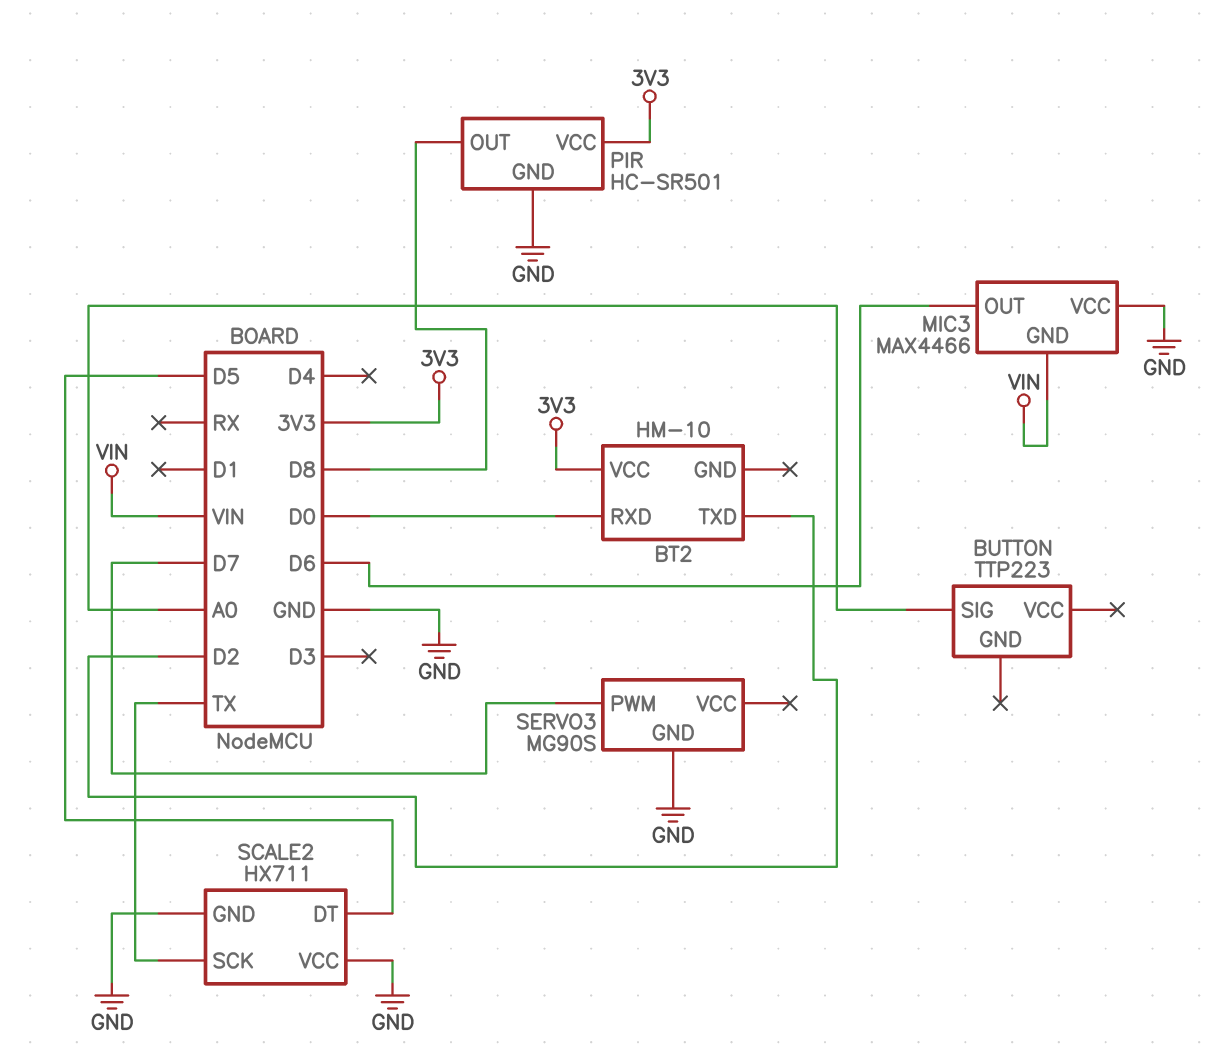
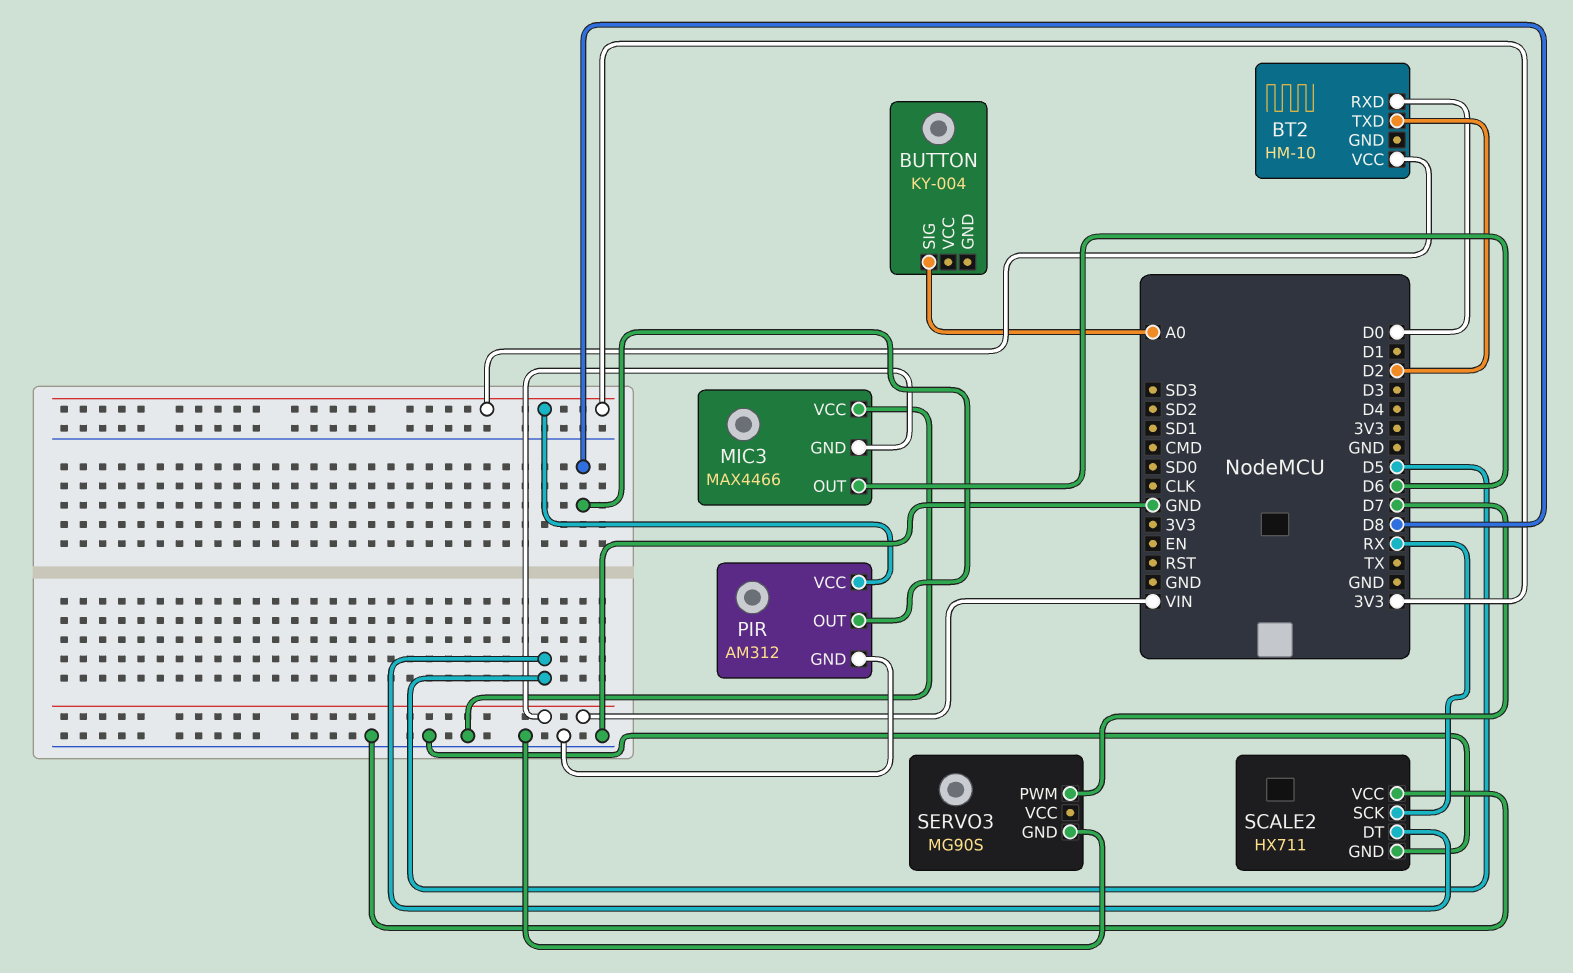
BUTTON: TTP223 -> KY-004
PIR: HC-SR501 -> AM312
SCALE2 pin SCK: TX -> RX

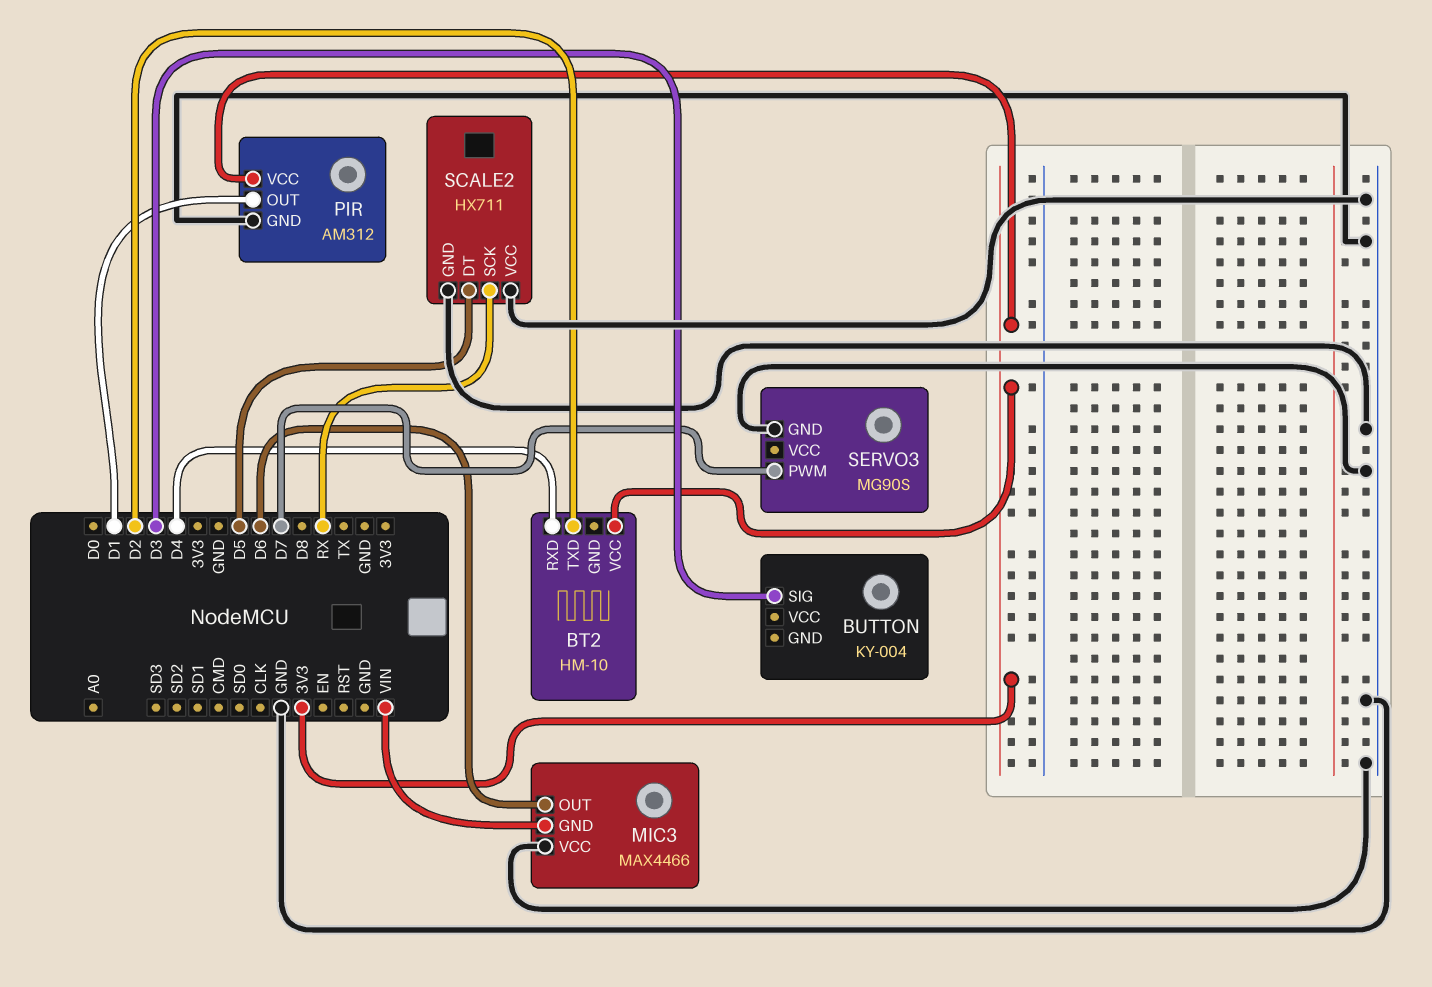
BT2 pin RXD: D0 -> D4
BUTTON pin SIG: A0 -> D3
PIR pin OUT: D8 -> D1

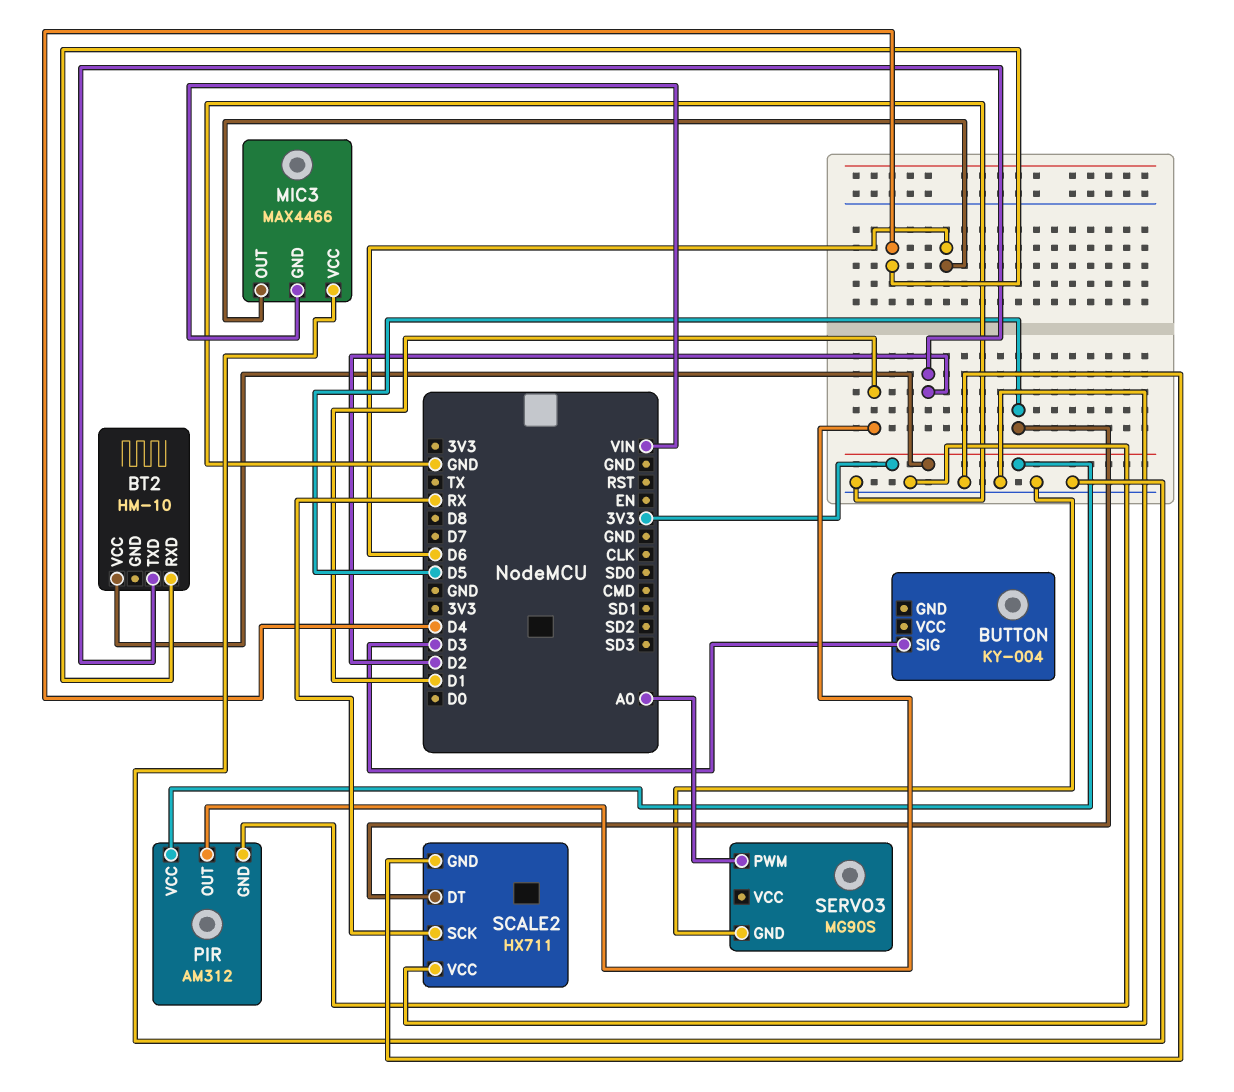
SERVO3 pin PWM: D7 -> A0

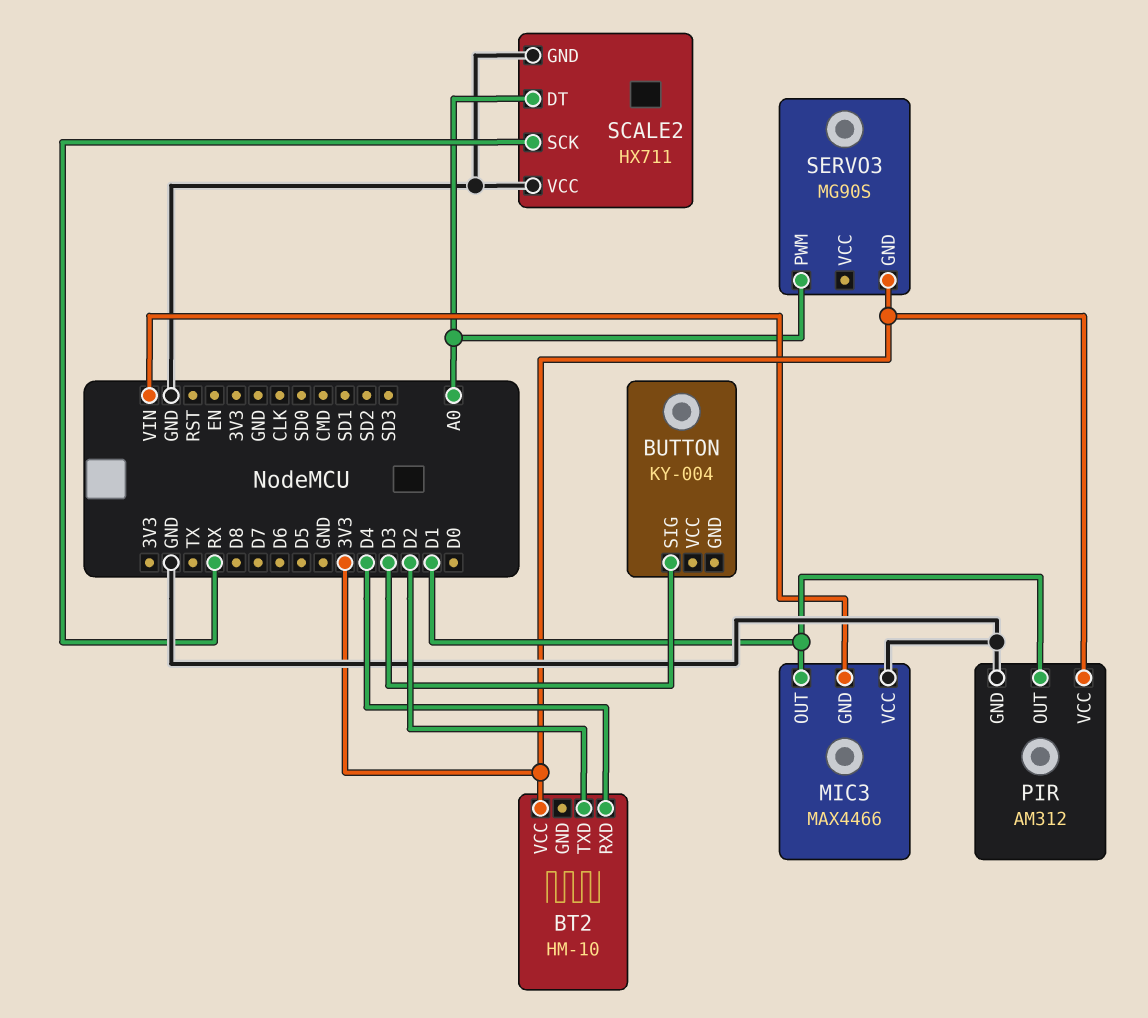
MIC3 pin OUT: D6 -> D1
SCALE2 pin DT: D5 -> A0
SERVO3 pin GND: GND -> 3V3

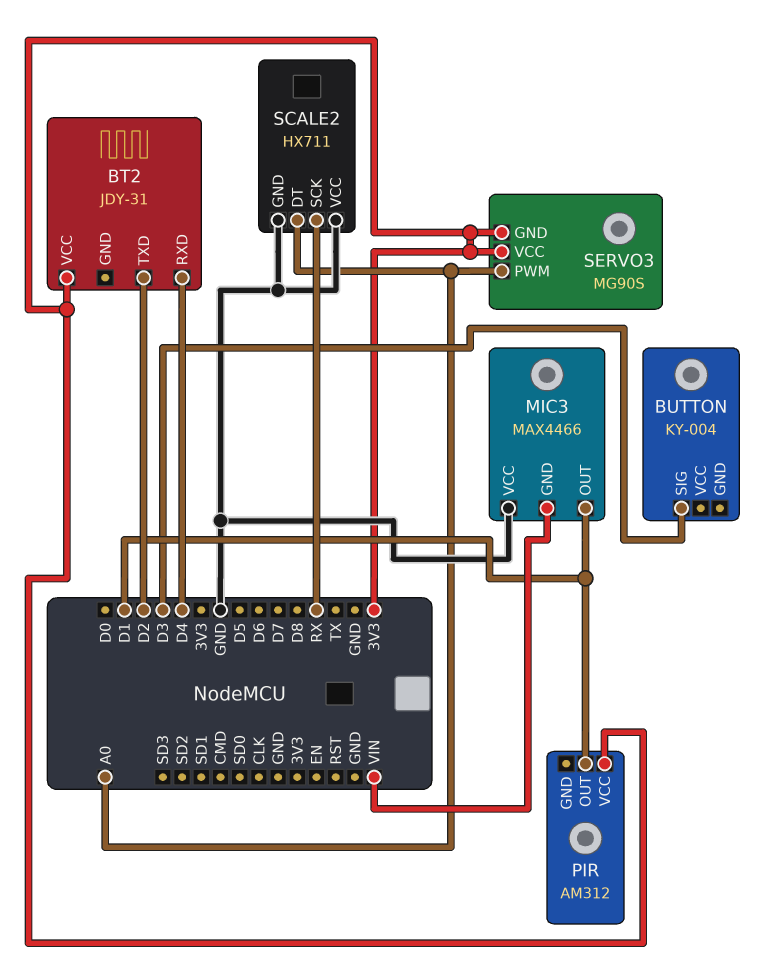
BT2: HM-10 -> JDY-31
PIR pin GND: GND -> none
SERVO3 pin VCC: none -> 3V3

